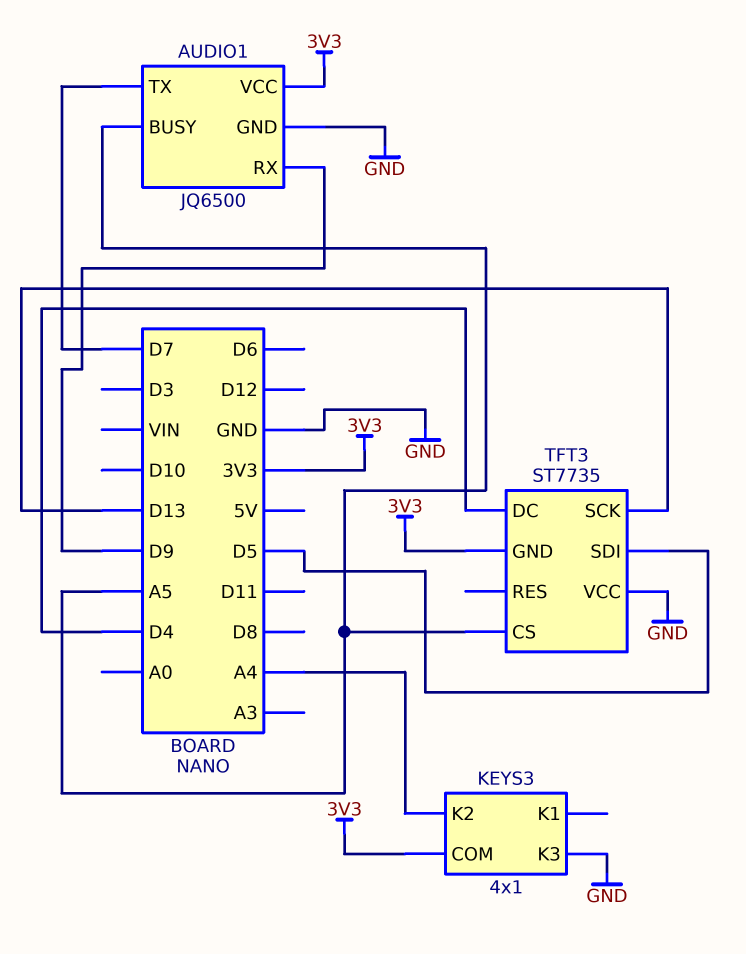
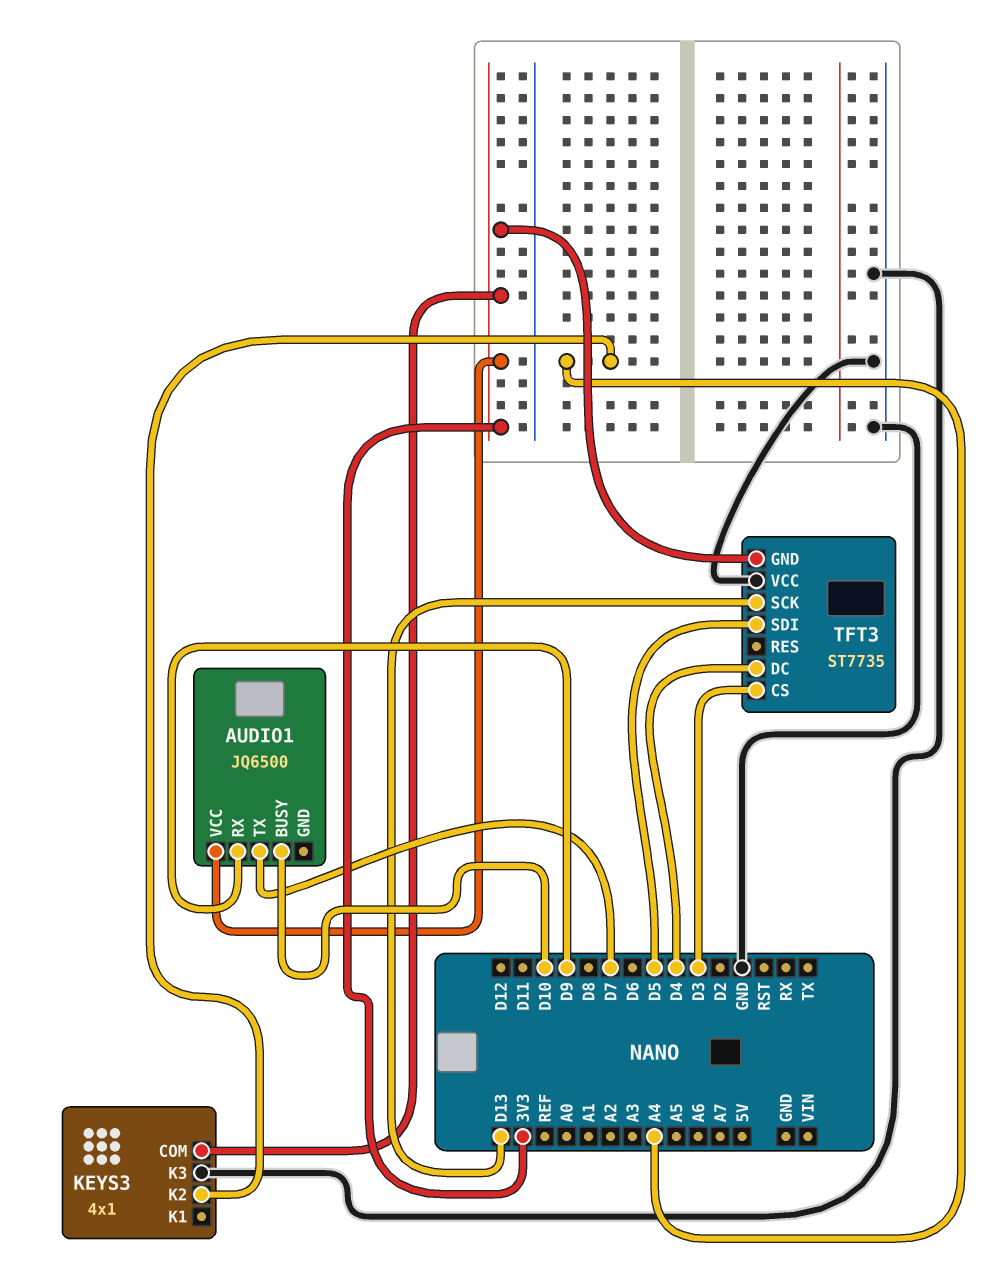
AUDIO1 pin BUSY: A5 -> D10
AUDIO1 pin GND: GND -> none
TFT3 pin CS: A5 -> D3

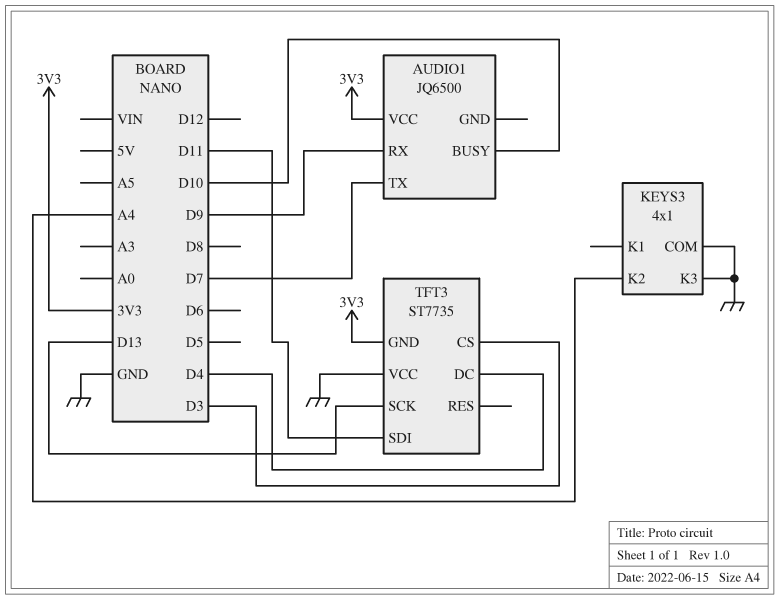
KEYS3 pin COM: 3V3 -> GND
TFT3 pin SDI: D5 -> D11

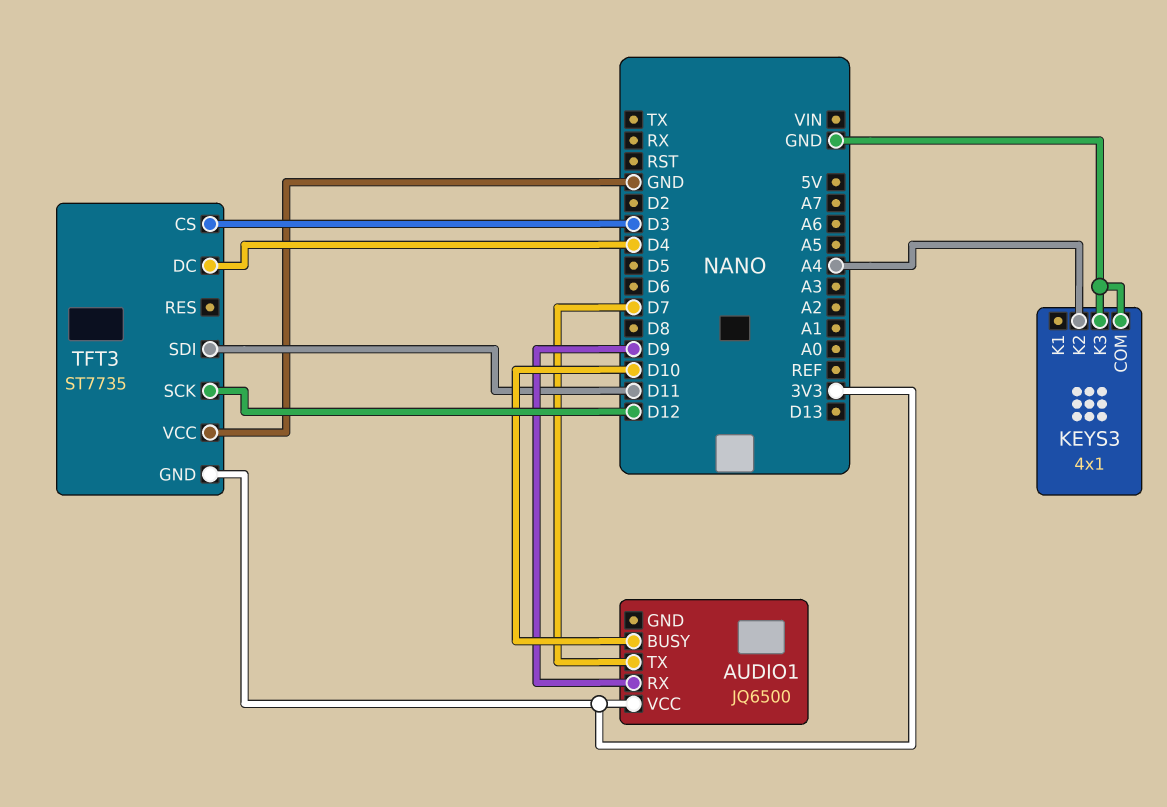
TFT3 pin SCK: D13 -> D12

